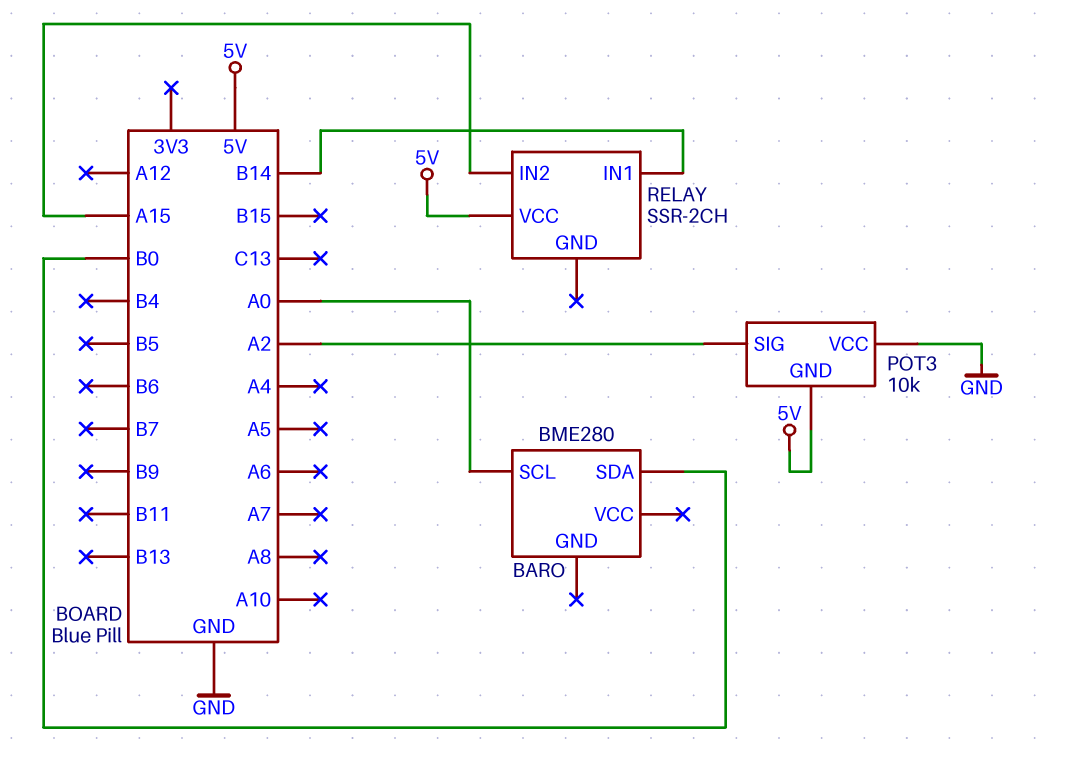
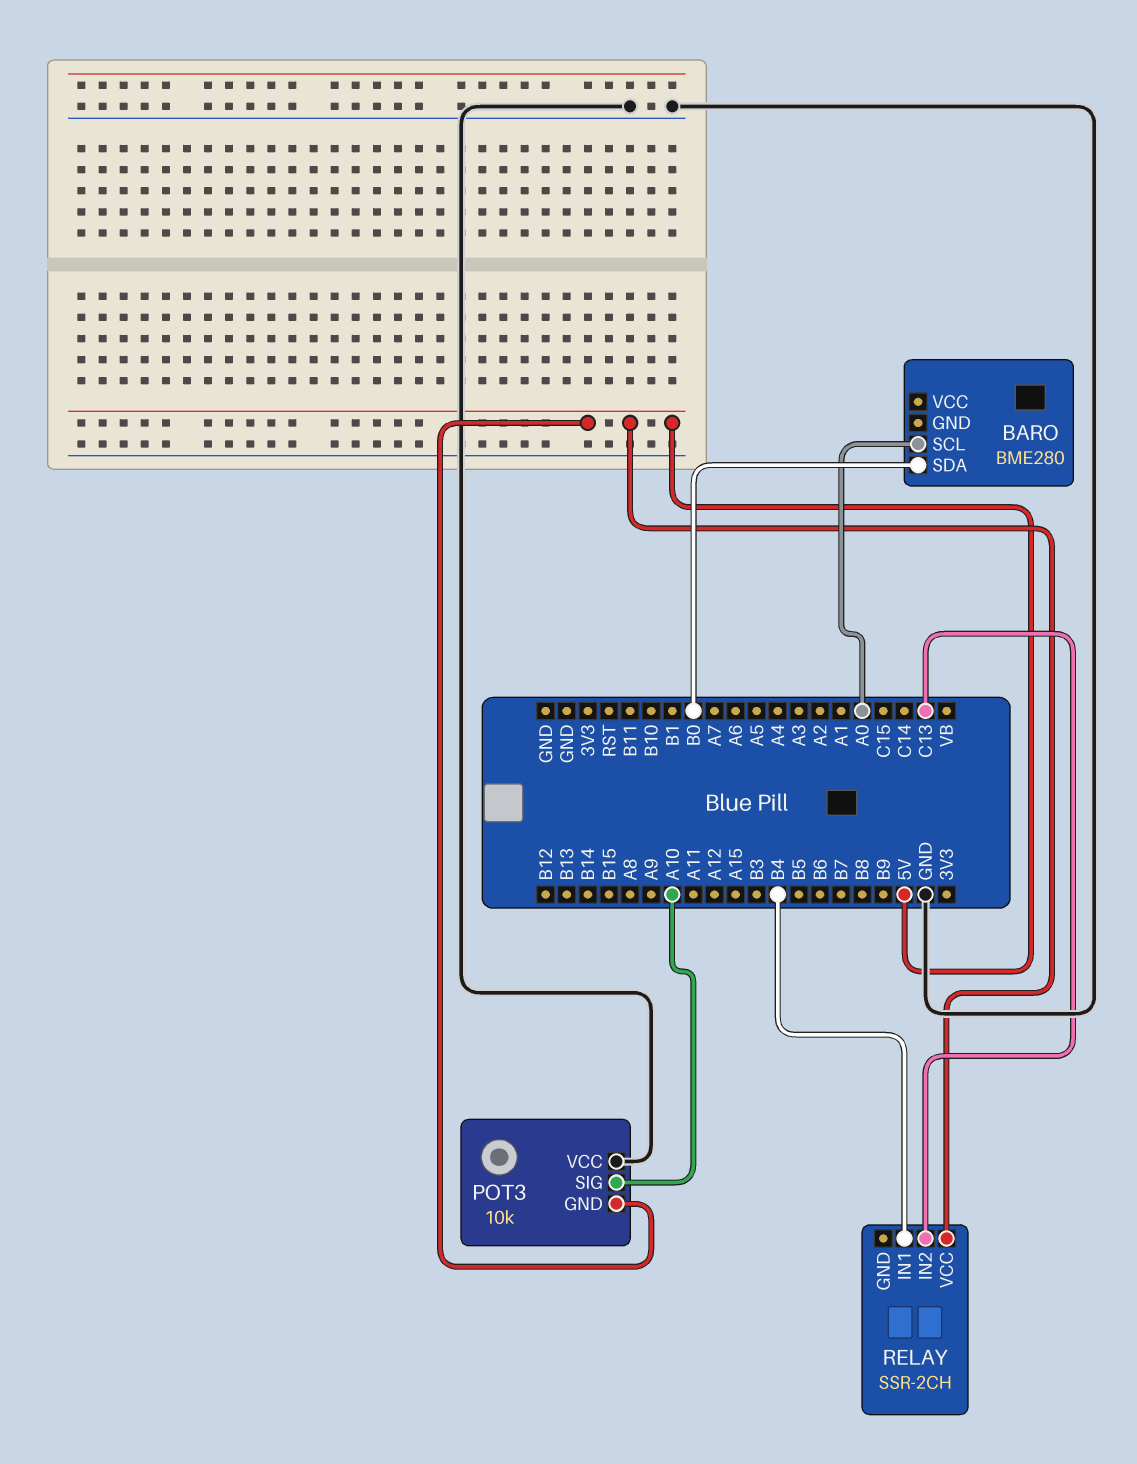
POT3 pin SIG: A2 -> A10
RELAY pin IN1: B14 -> B4
RELAY pin IN2: A15 -> C13

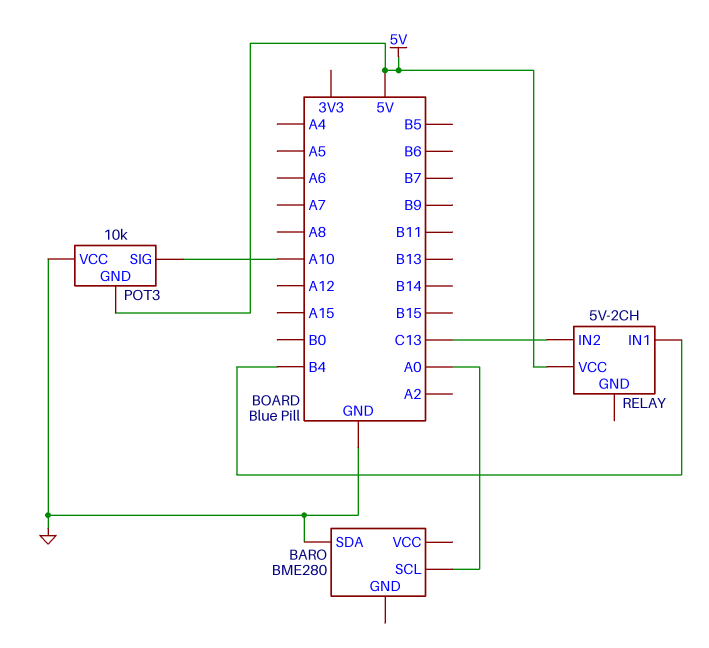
BARO pin SDA: B0 -> GND
RELAY: SSR-2CH -> 5V-2CH

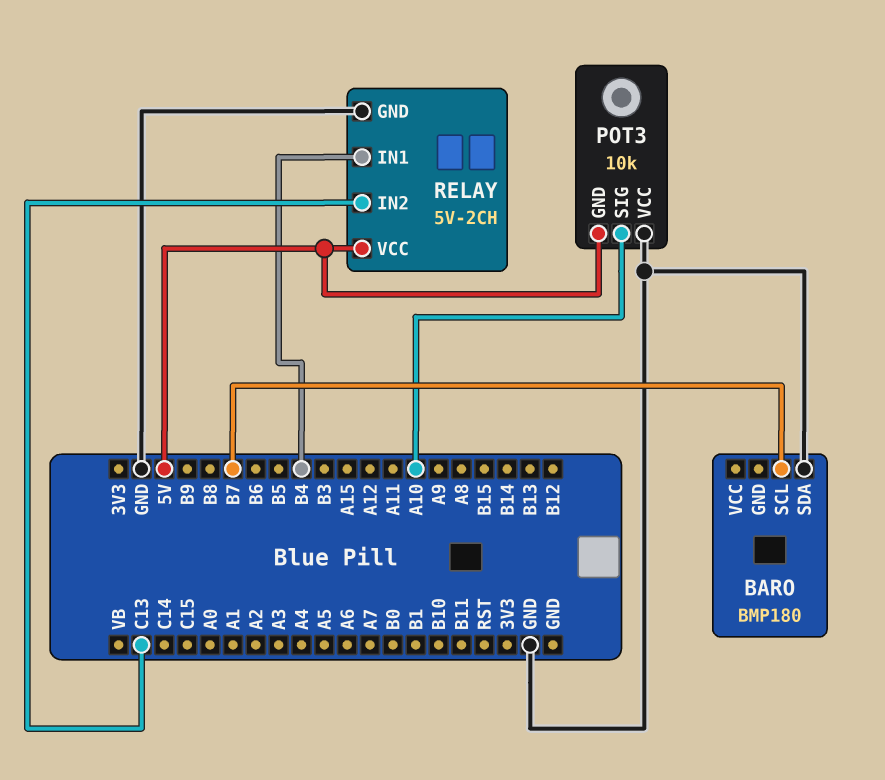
BARO: BME280 -> BMP180
BARO pin SCL: A0 -> B7
RELAY pin GND: none -> GND

